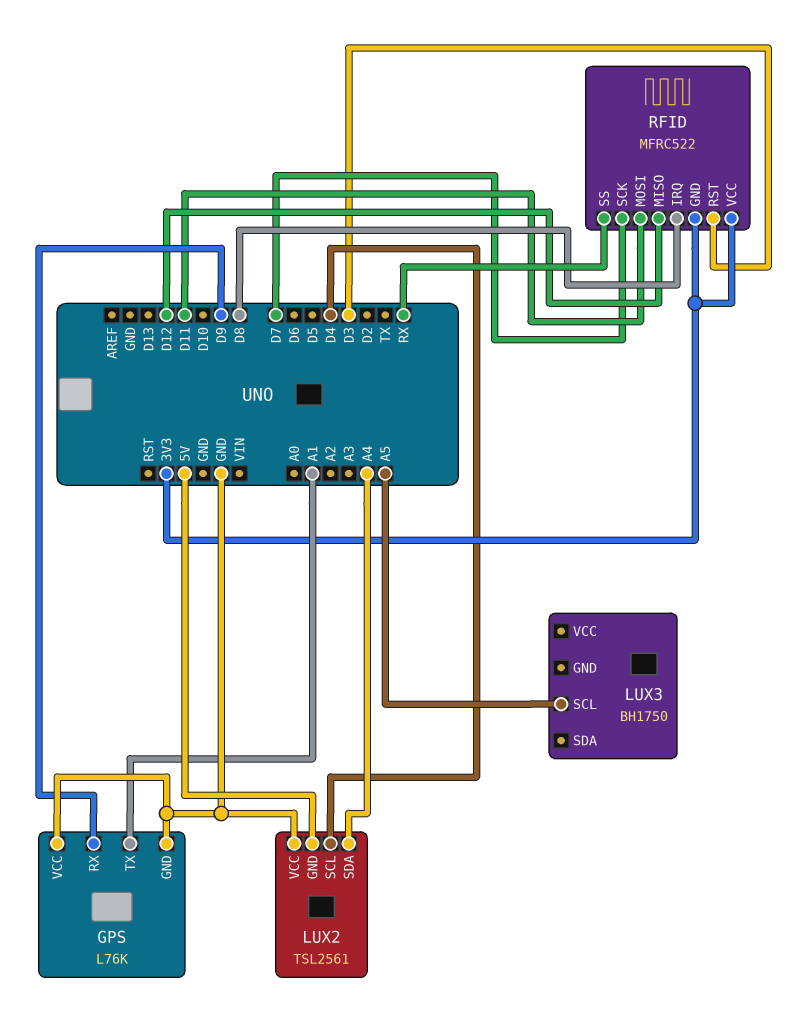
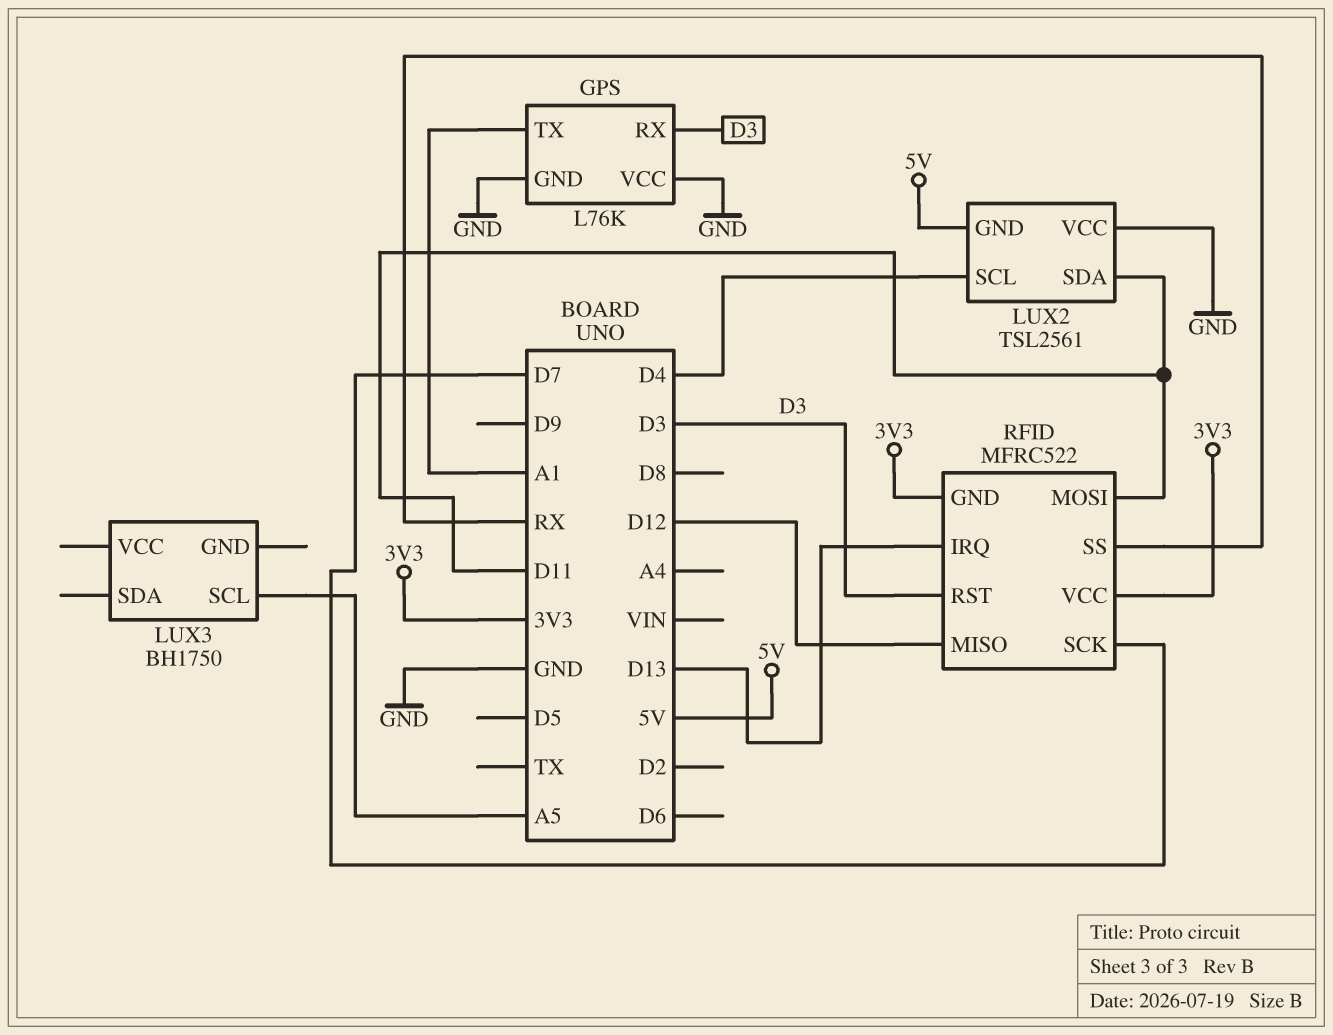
GPS pin RX: D9 -> D3
LUX2 pin SDA: A4 -> D11
RFID pin IRQ: D8 -> D13

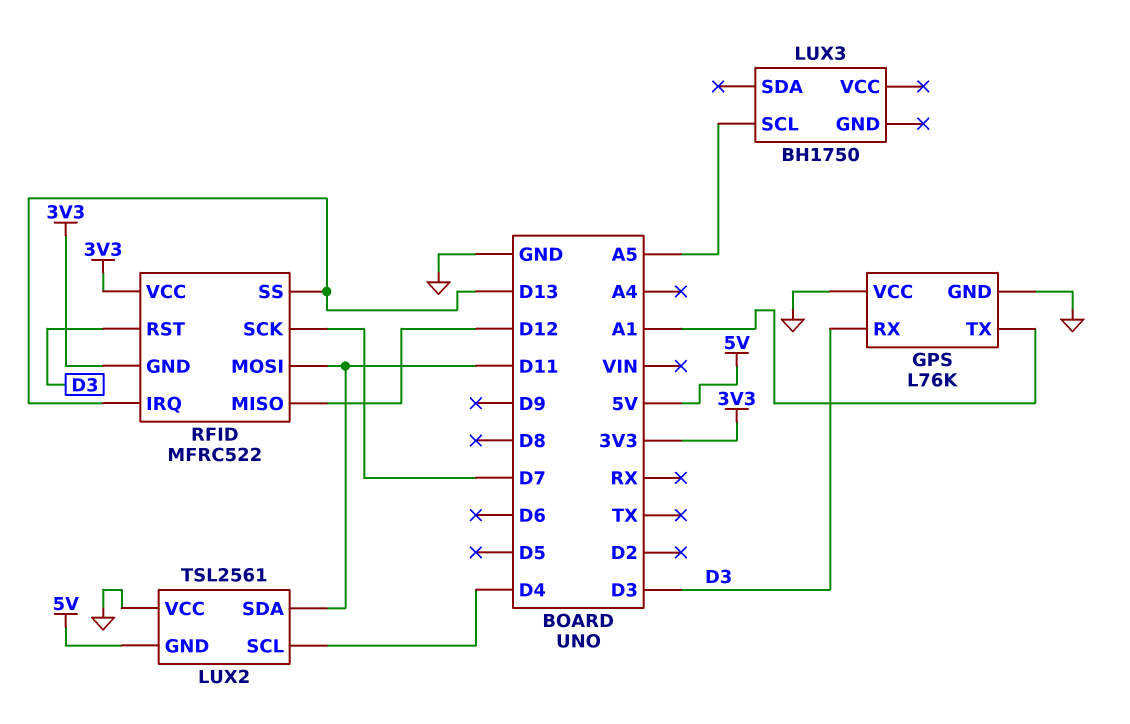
RFID pin SS: RX -> D13

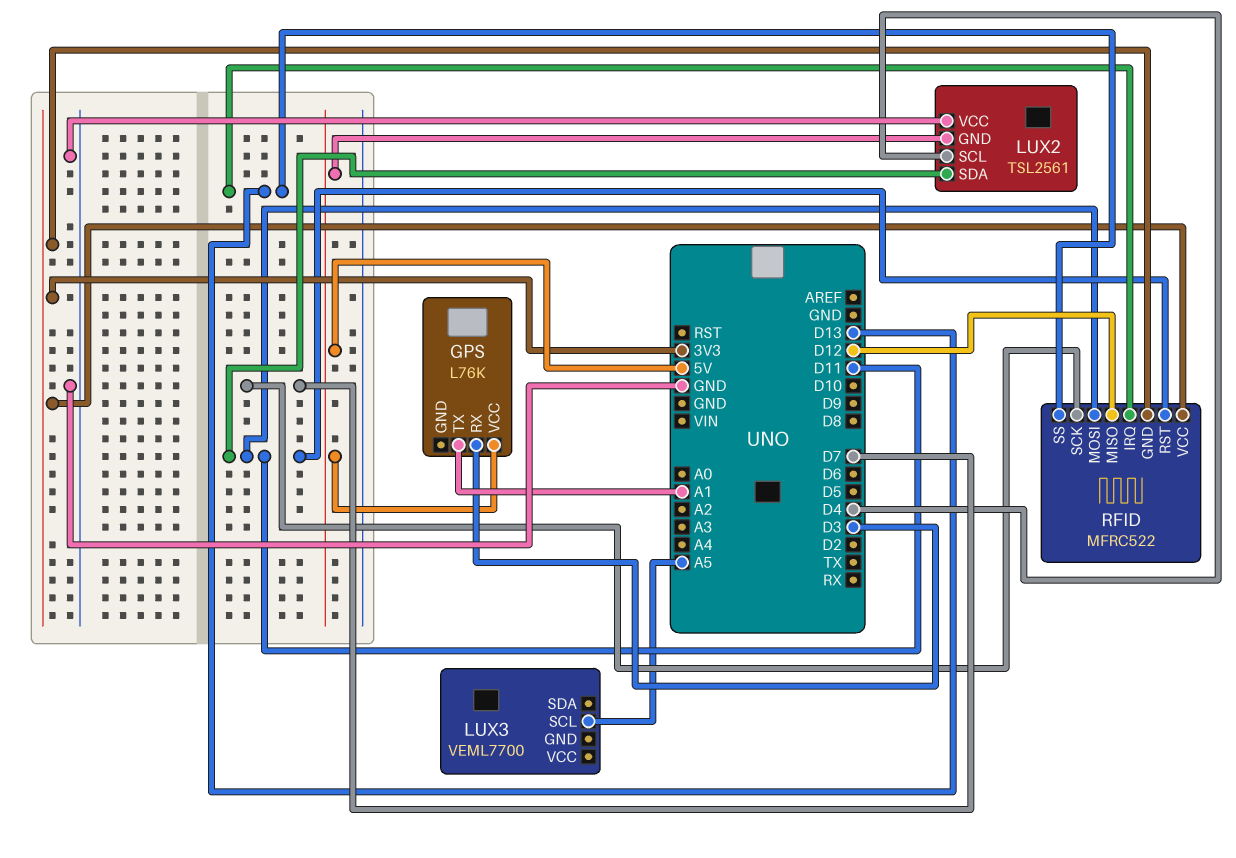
GPS pin GND: GND -> none
GPS pin VCC: GND -> 5V
LUX3: BH1750 -> VEML7700
RFID pin RST: D3 -> D11

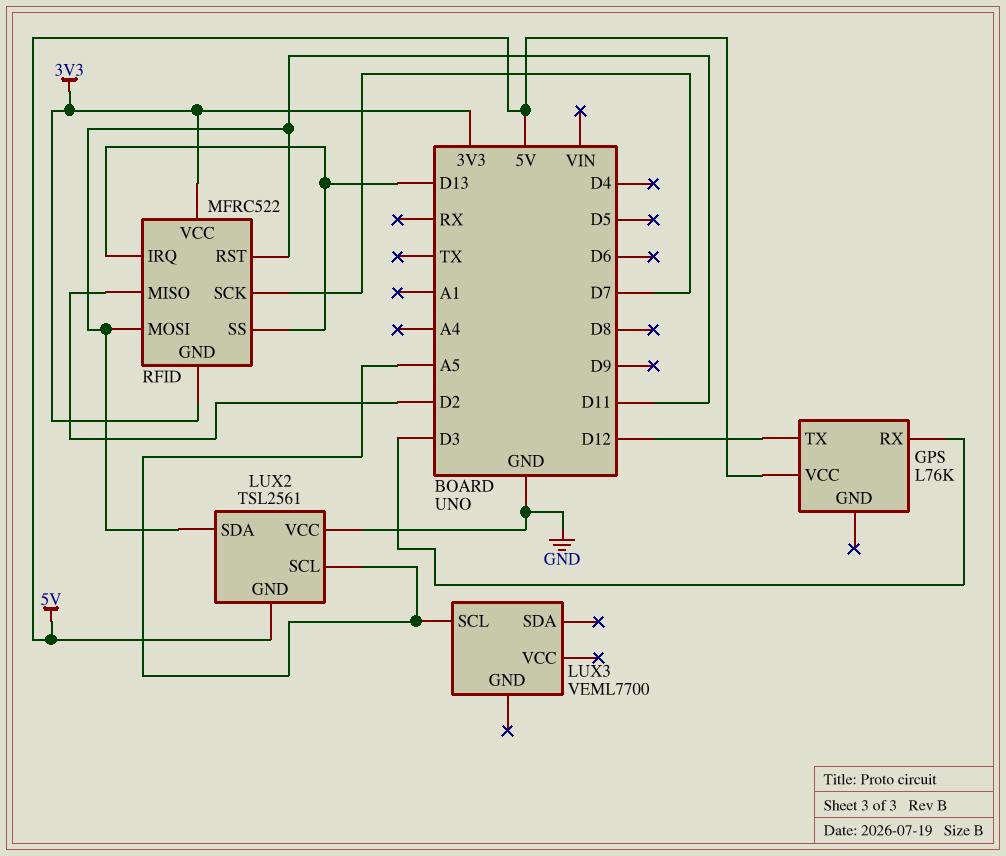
GPS pin TX: A1 -> D12
LUX2 pin SCL: D4 -> A5
RFID pin MISO: D12 -> D2

